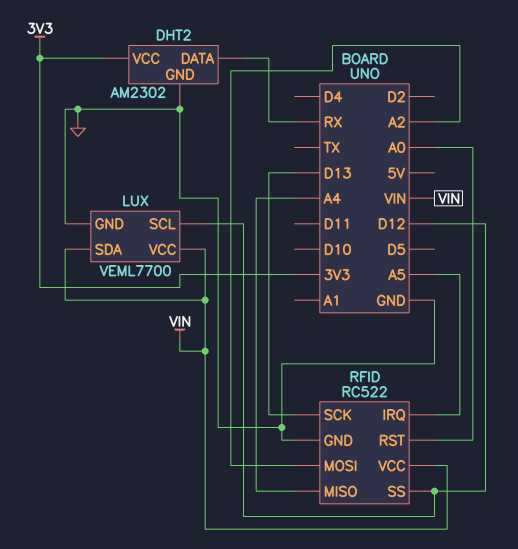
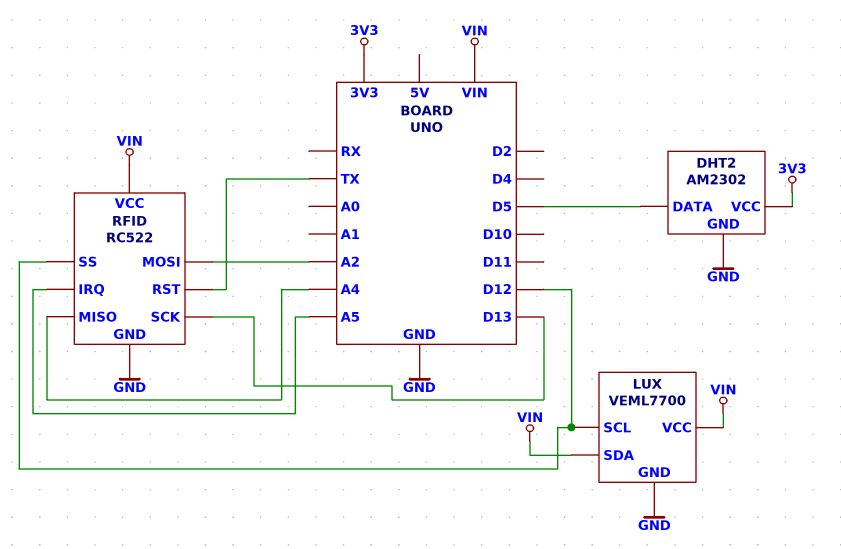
DHT2 pin DATA: RX -> D5
RFID pin RST: A0 -> TX

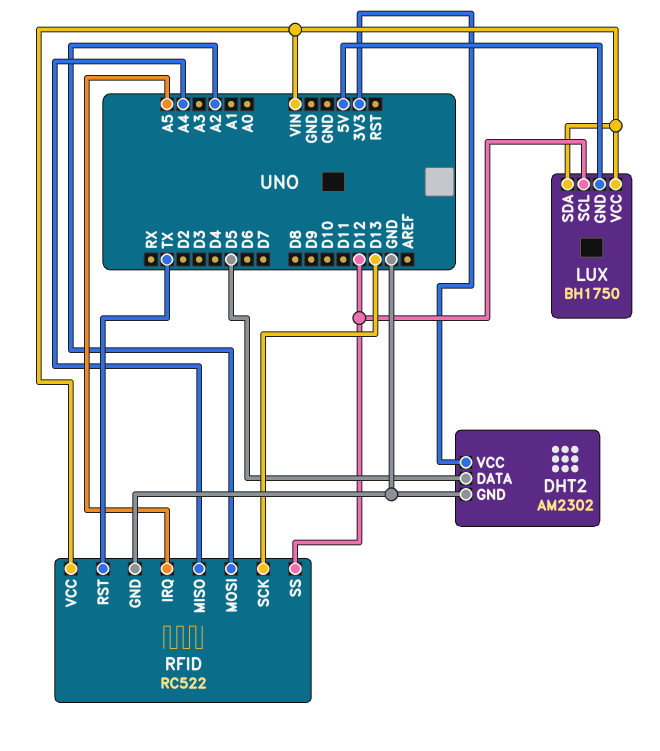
LUX: VEML7700 -> BH1750
LUX pin GND: GND -> 5V

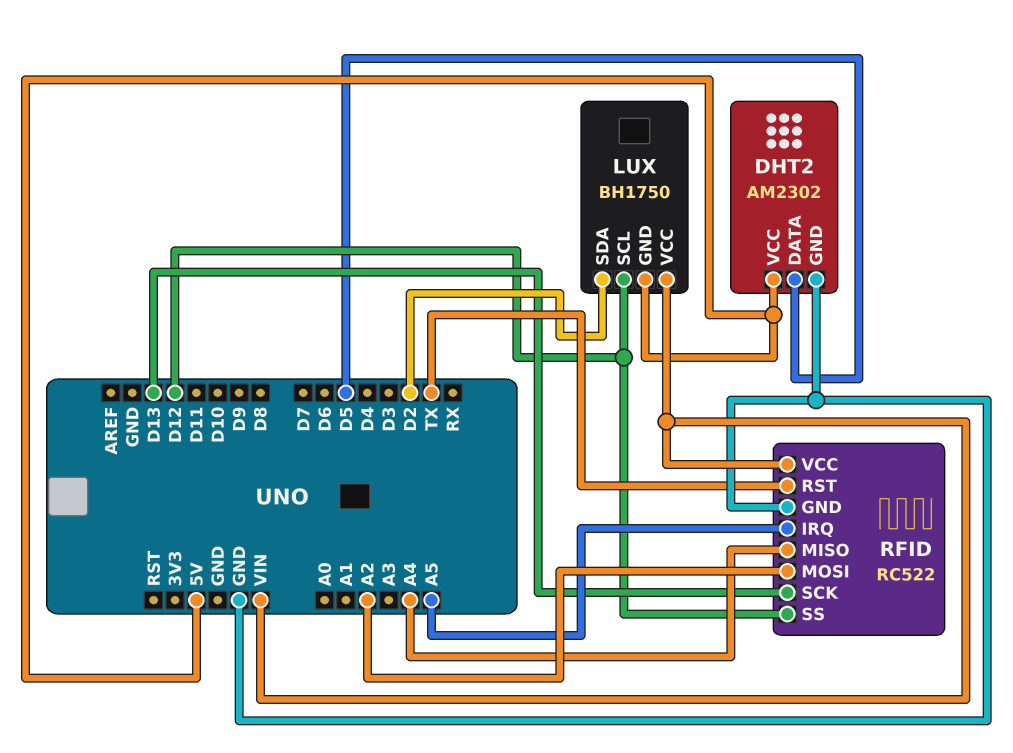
DHT2 pin VCC: 3V3 -> 5V
LUX pin SDA: VIN -> D2

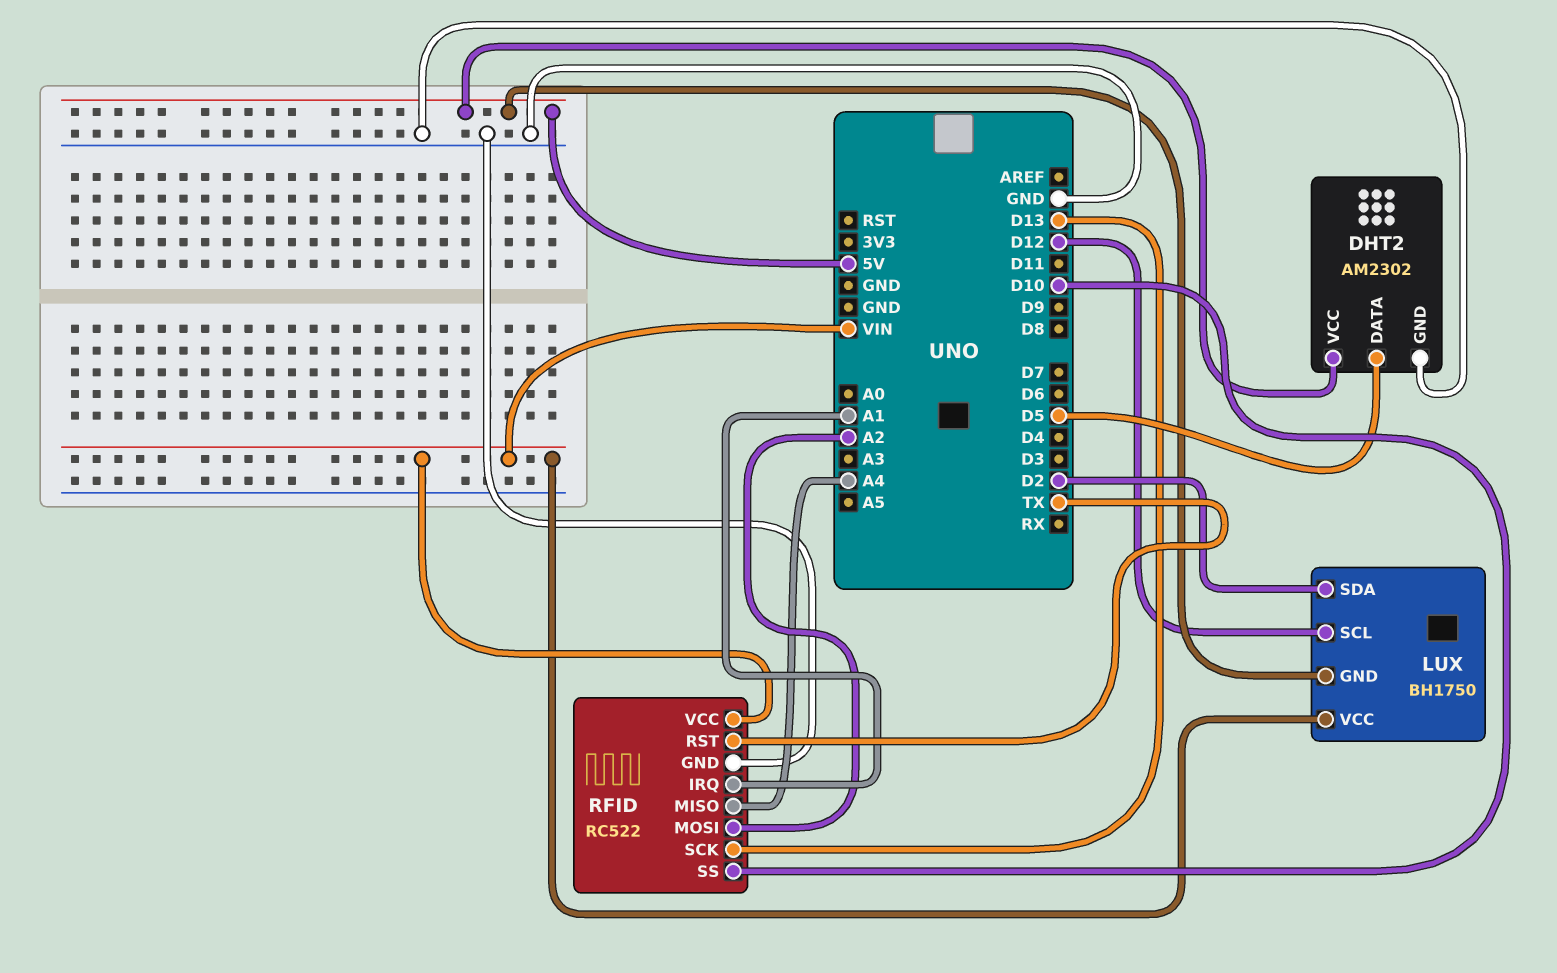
RFID pin IRQ: A5 -> A1
RFID pin SS: D12 -> D10

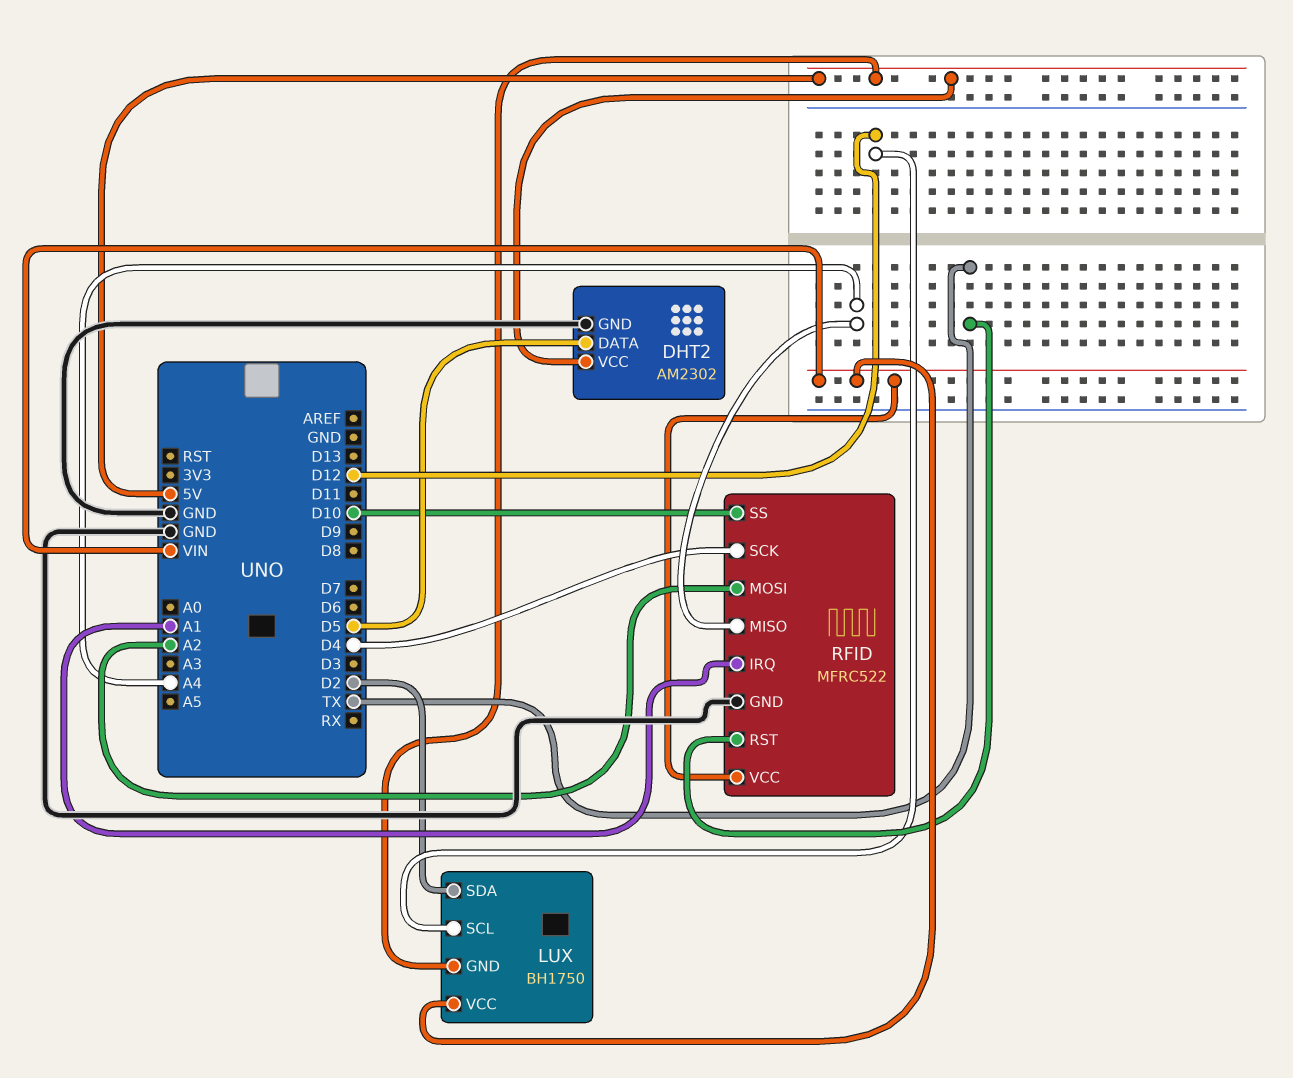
RFID: RC522 -> MFRC522
RFID pin SCK: D13 -> D4

